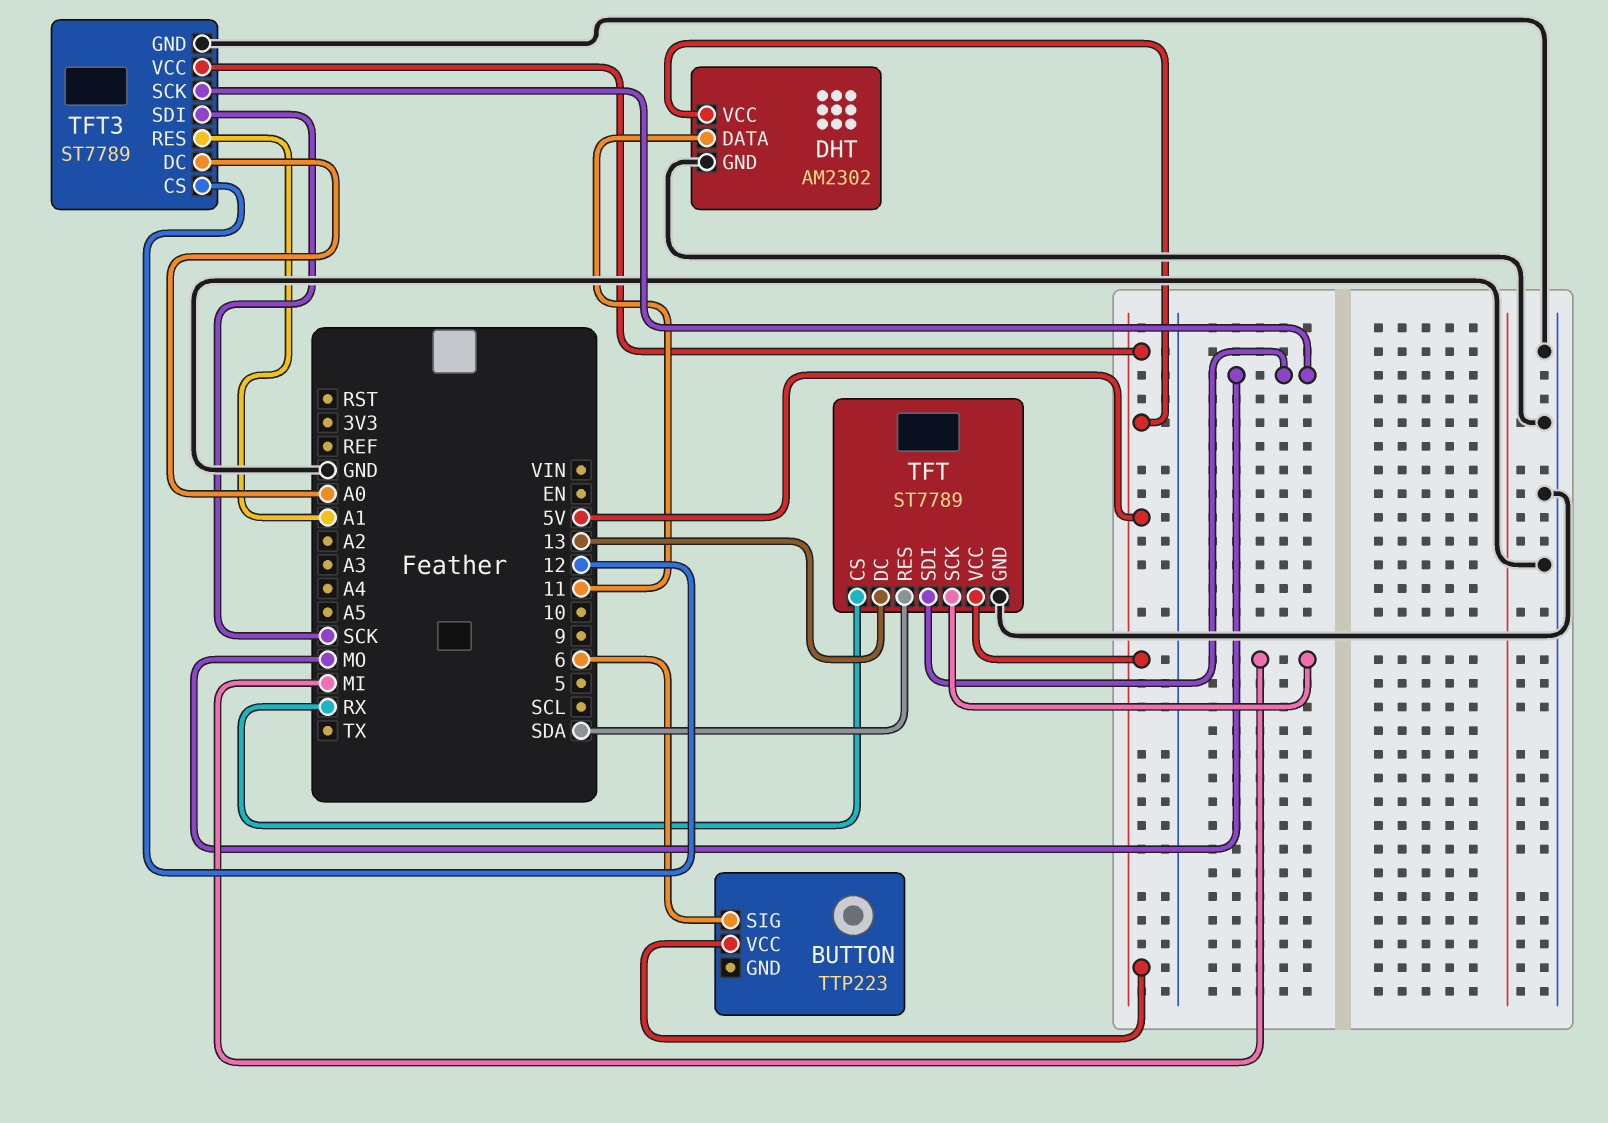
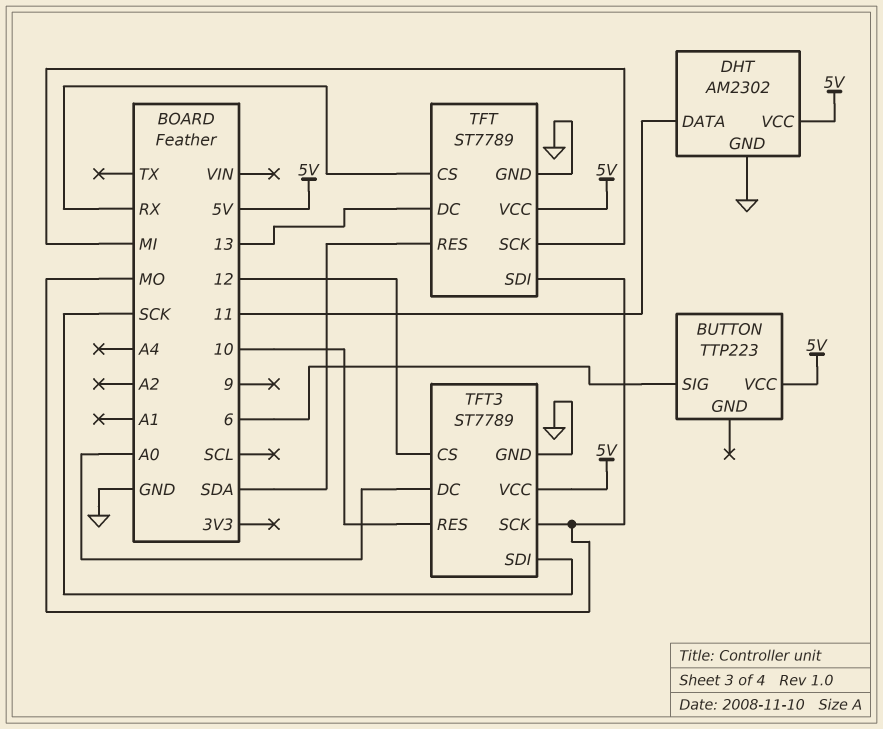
TFT3 pin RES: A1 -> 10

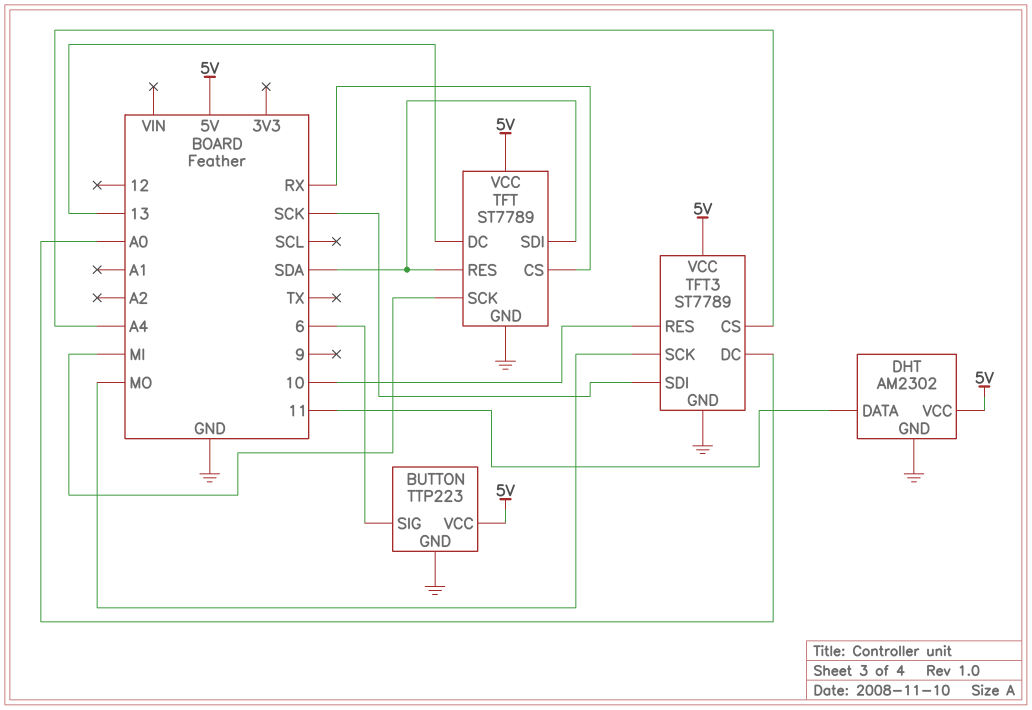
BUTTON pin GND: none -> GND
TFT pin SDI: MO -> SDA
TFT3 pin CS: 12 -> A4

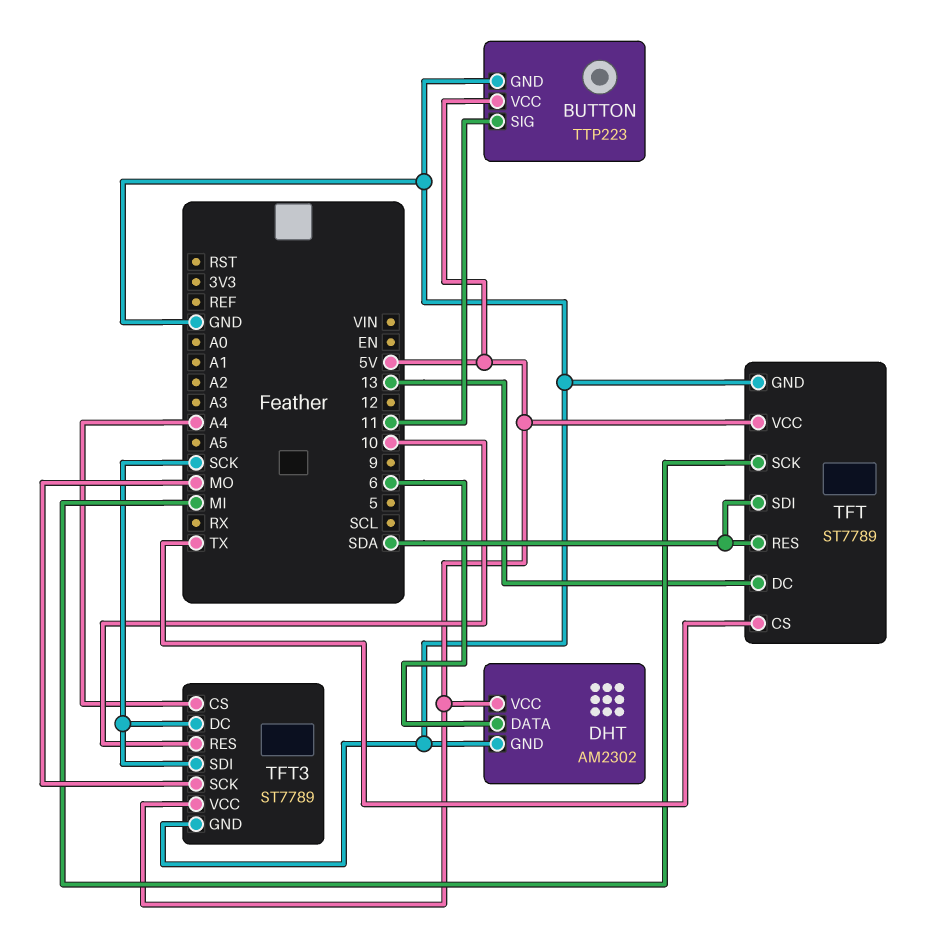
BUTTON pin SIG: 6 -> 11
DHT pin DATA: 11 -> 6
TFT pin CS: RX -> TX
TFT3 pin DC: A0 -> SCK

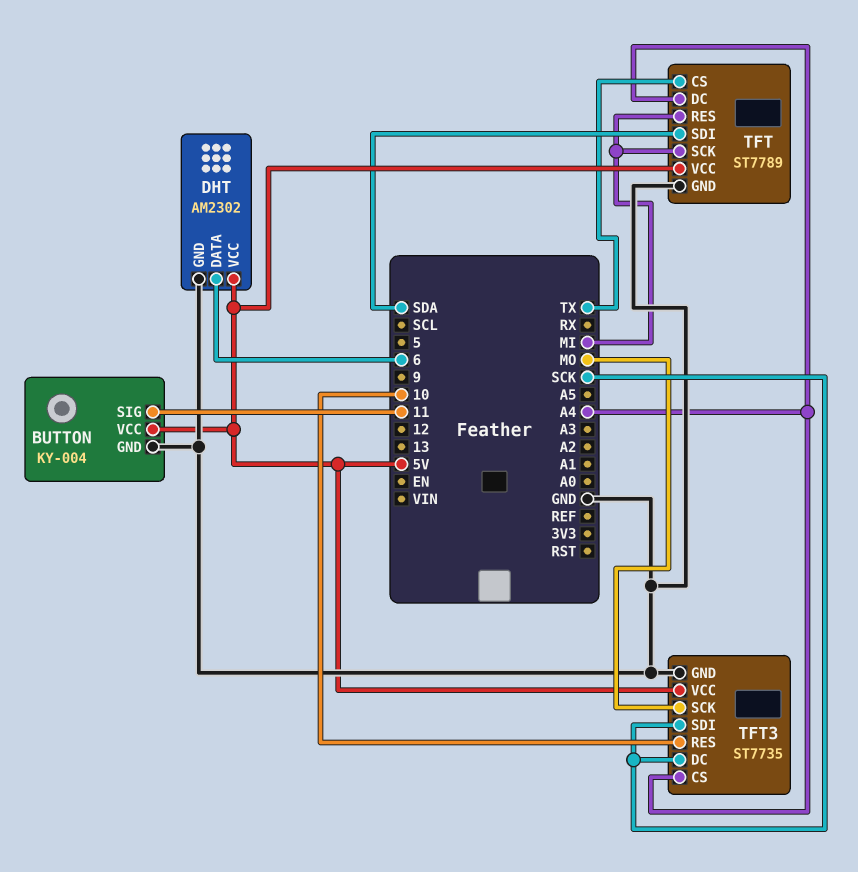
BUTTON: TTP223 -> KY-004
TFT pin DC: 13 -> A4
TFT pin RES: SDA -> MI
TFT3: ST7789 -> ST7735

